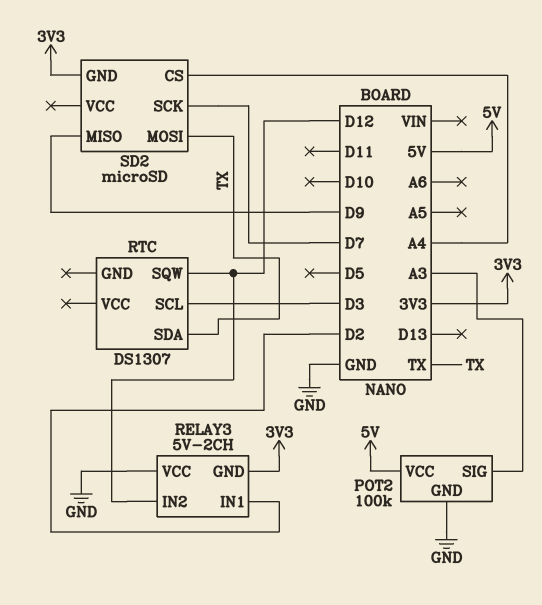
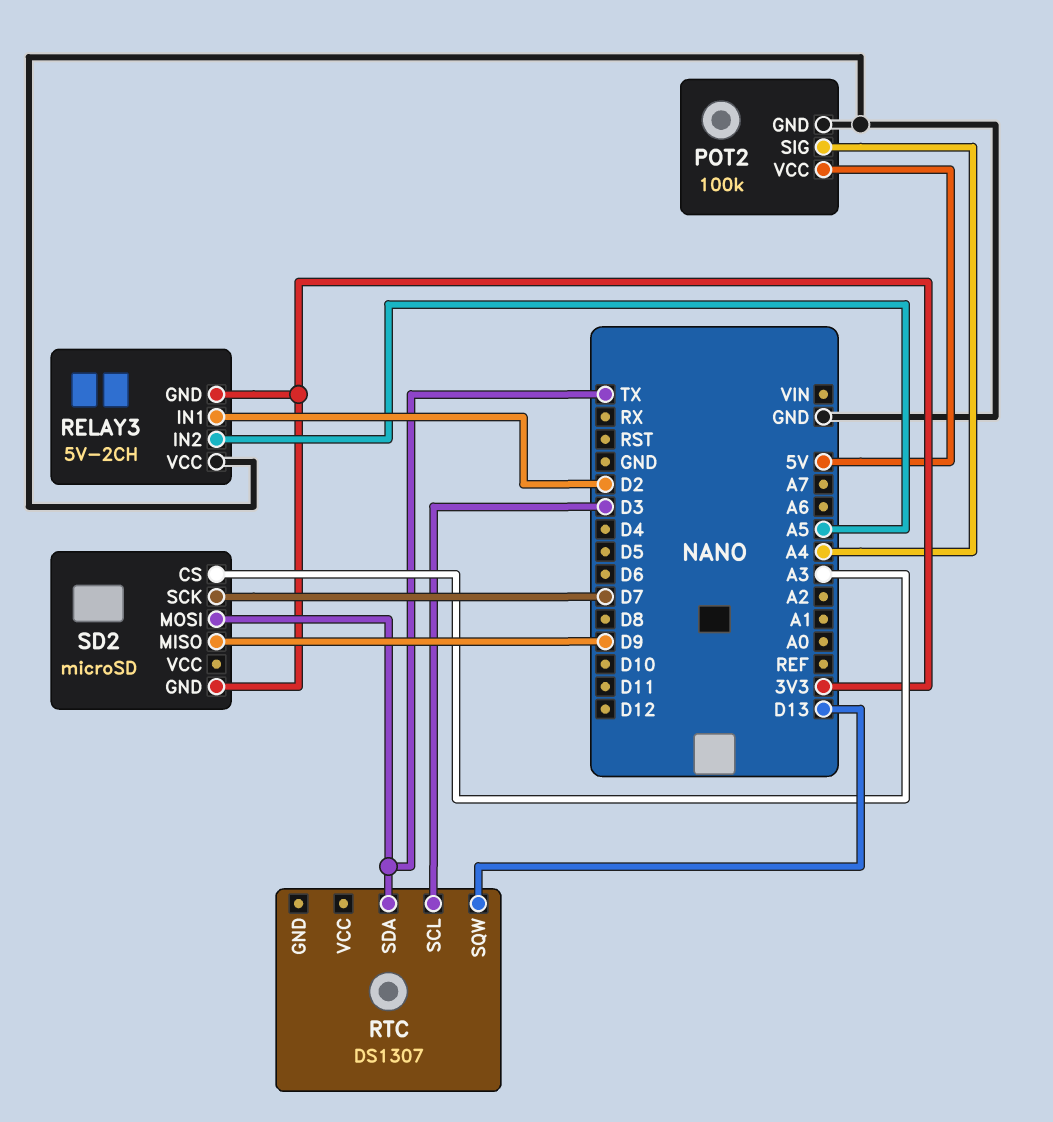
POT2 pin SIG: A3 -> A4
RELAY3 pin IN2: D12 -> A5
RTC pin SQW: D12 -> D13
SD2 pin CS: A4 -> A3

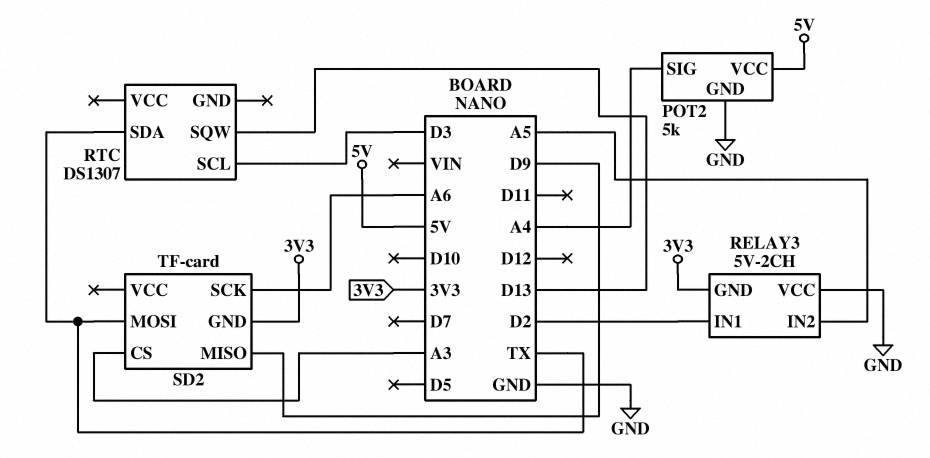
POT2: 100k -> 5k
SD2: microSD -> TF-card
SD2 pin SCK: D7 -> A6

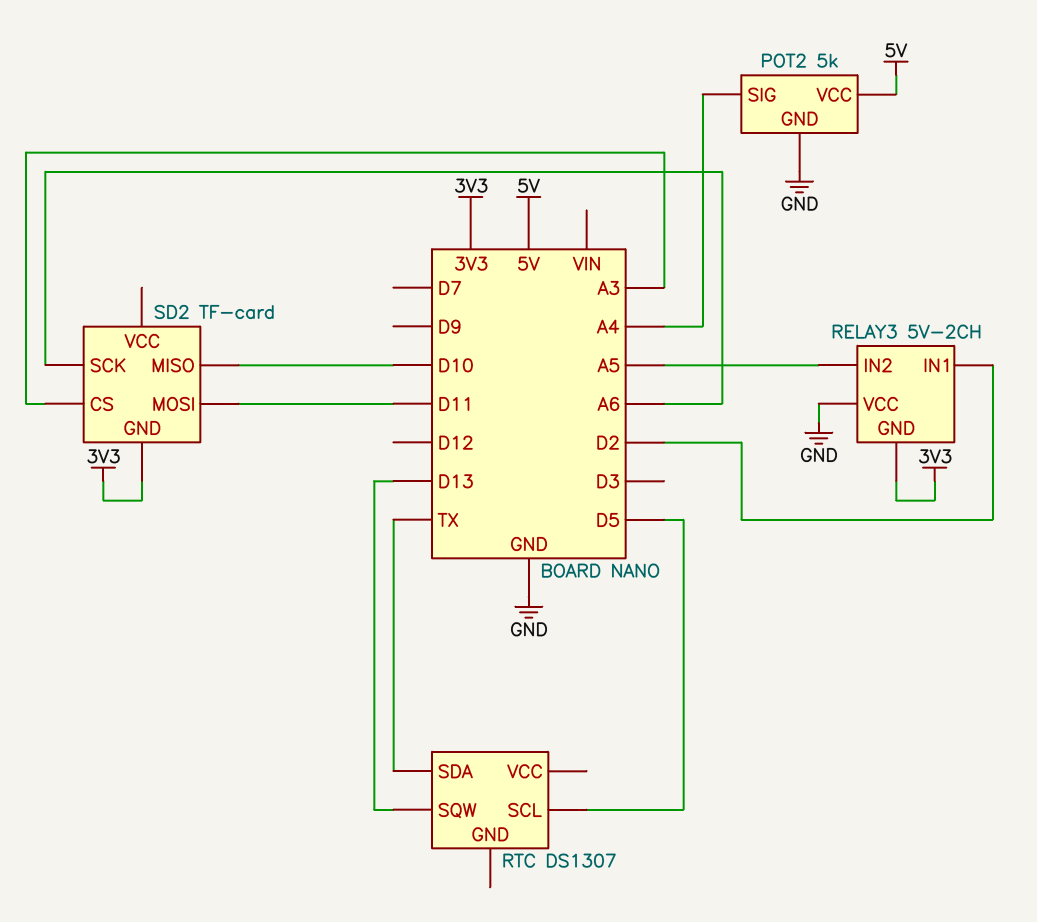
RTC pin SCL: D3 -> D5
SD2 pin MISO: D9 -> D10
SD2 pin MOSI: TX -> D11

